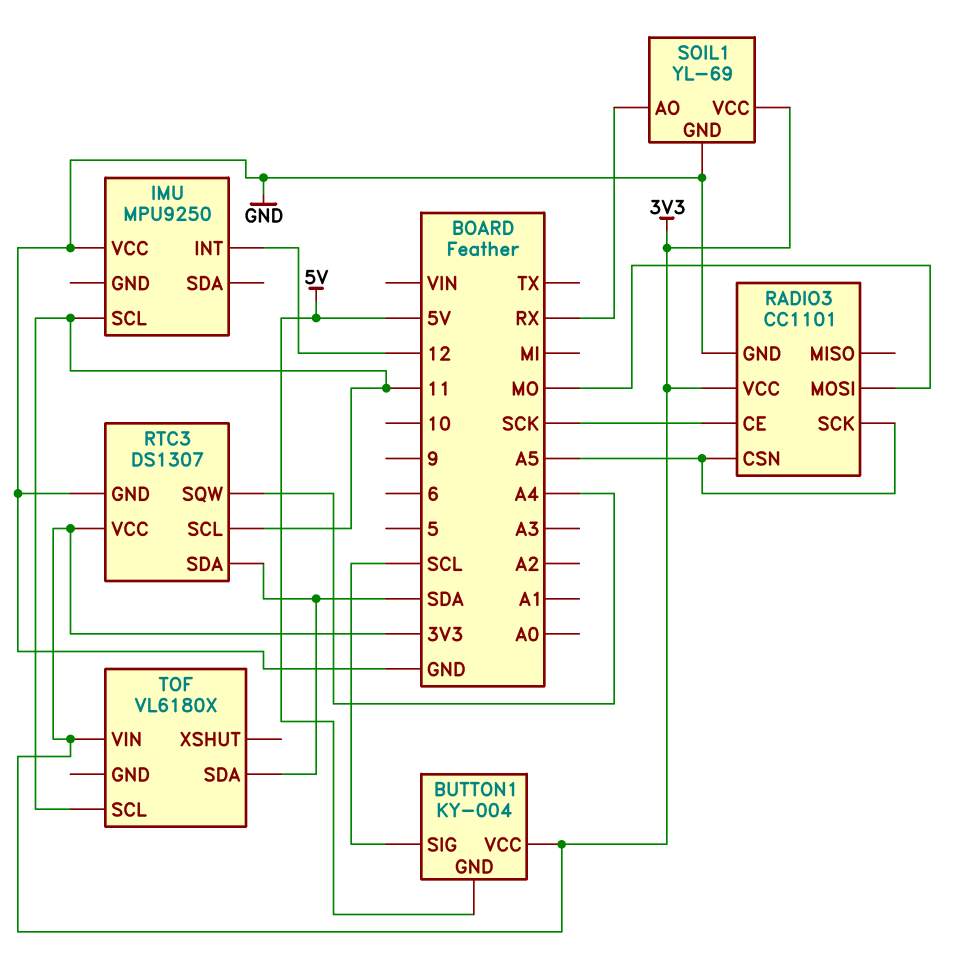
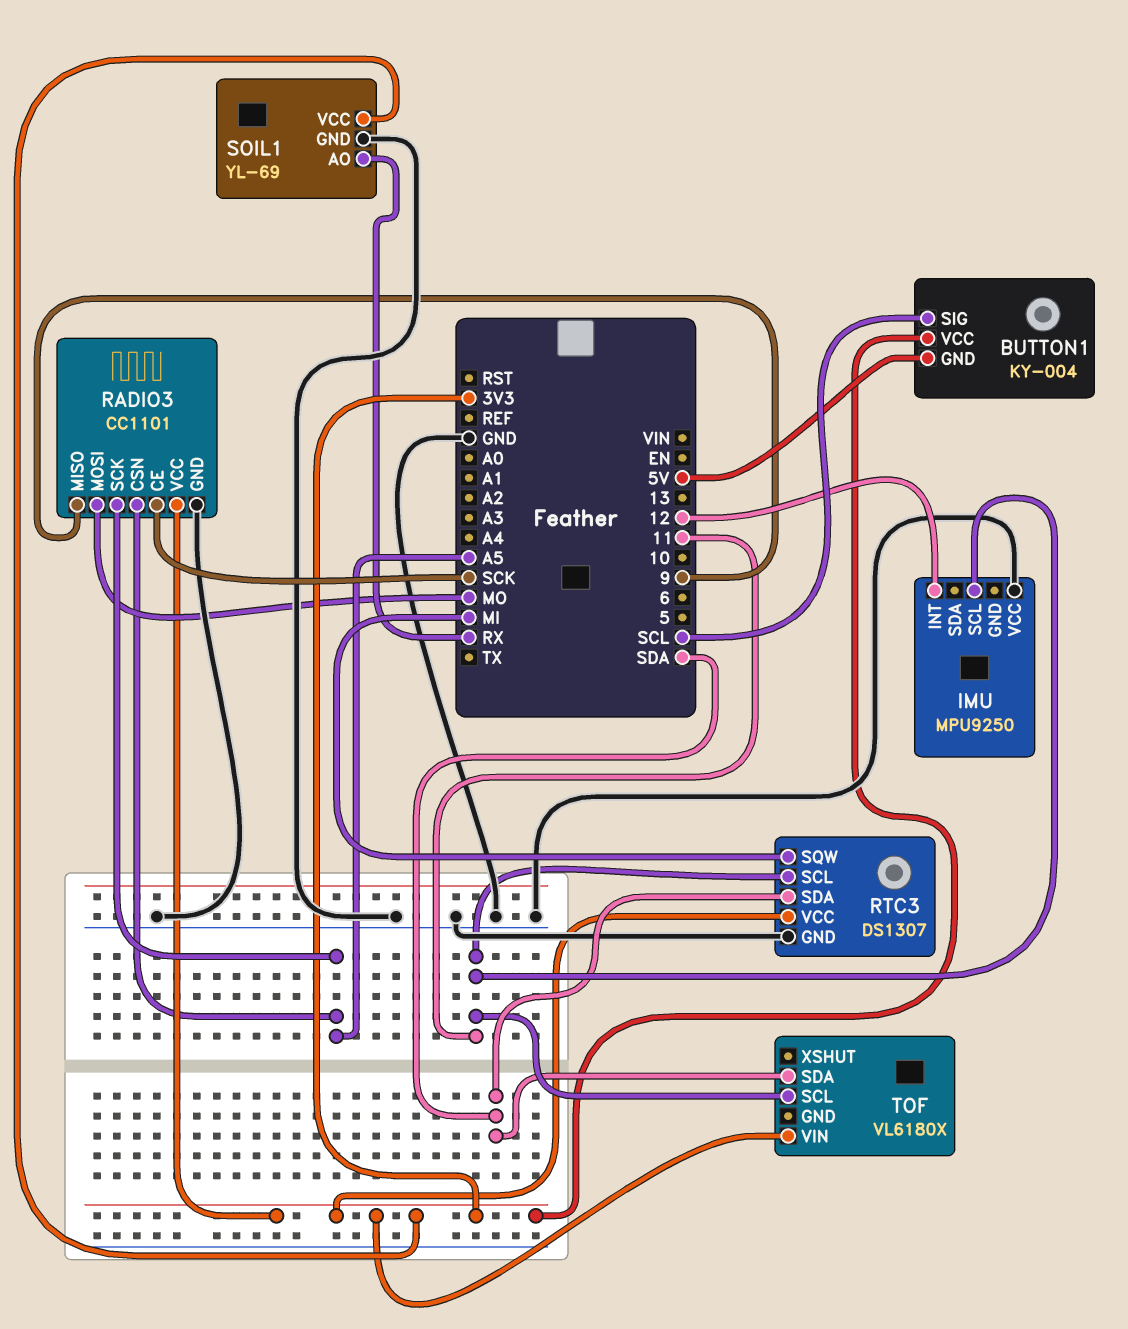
RADIO3 pin MISO: none -> 9
RTC3 pin SQW: A4 -> MI

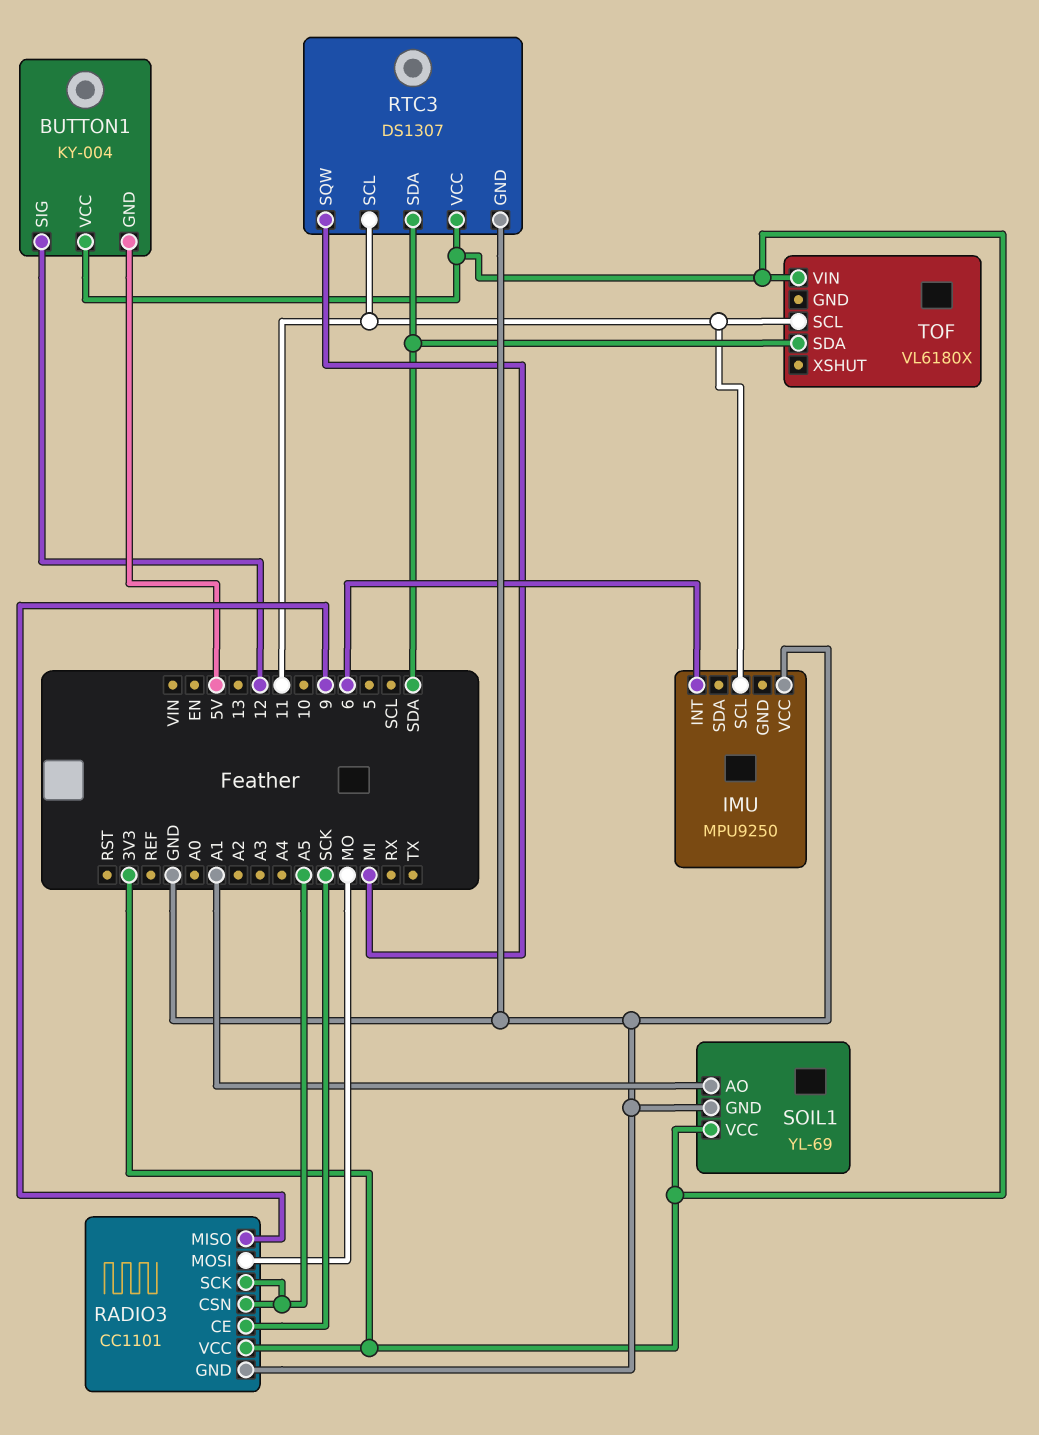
BUTTON1 pin SIG: SCL -> 12
IMU pin INT: 12 -> 6
SOIL1 pin AO: RX -> A1

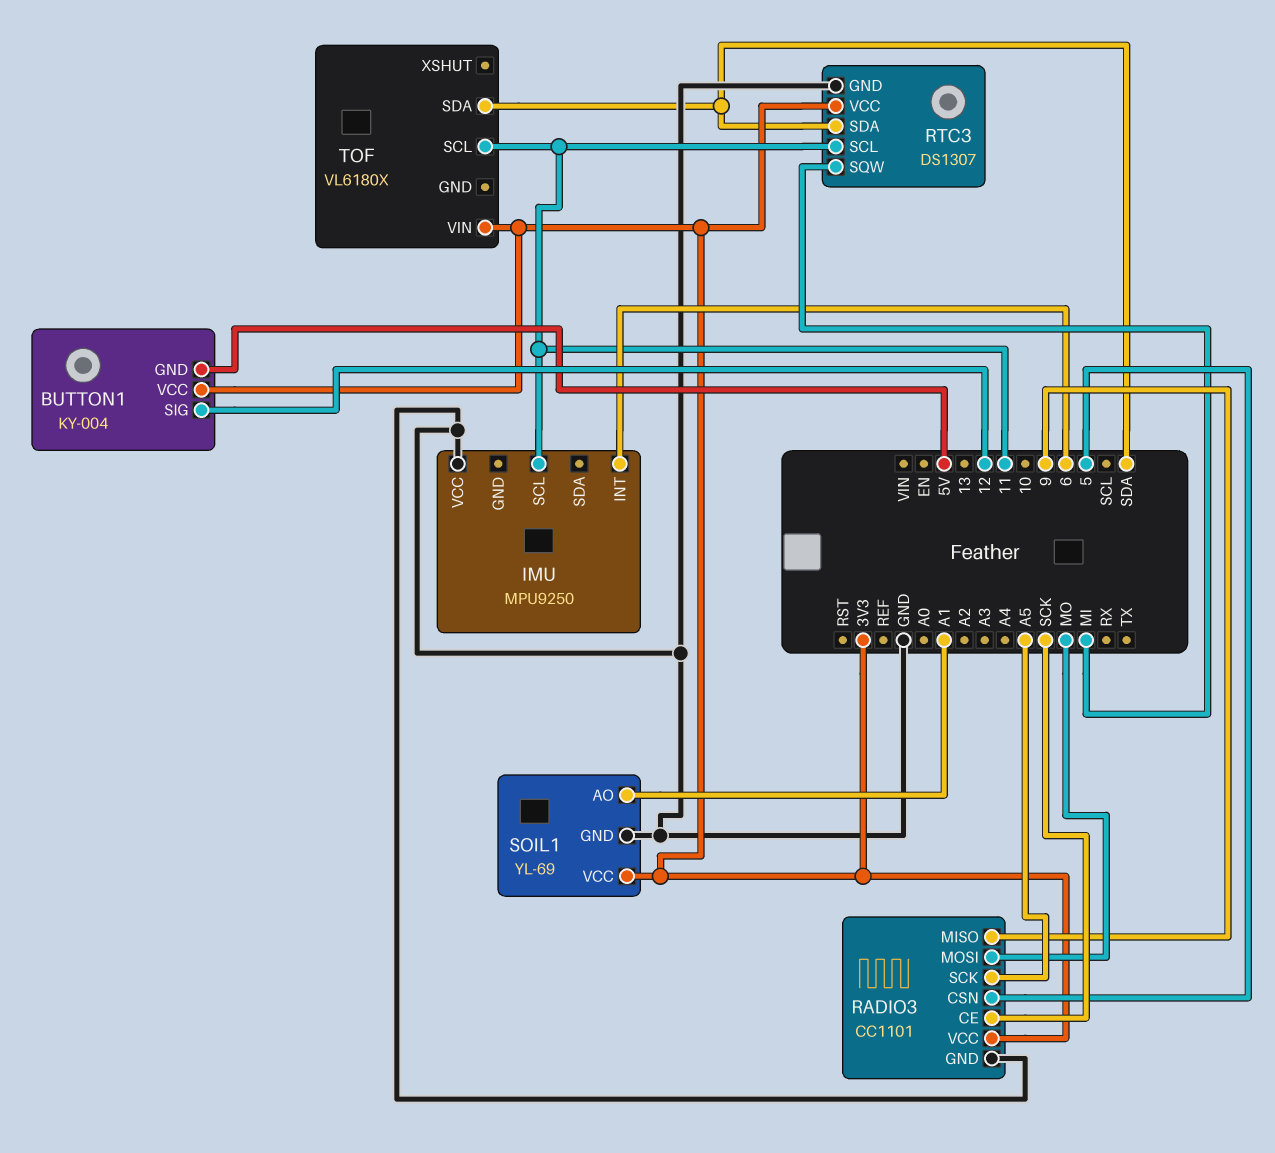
RADIO3 pin CSN: A5 -> 5

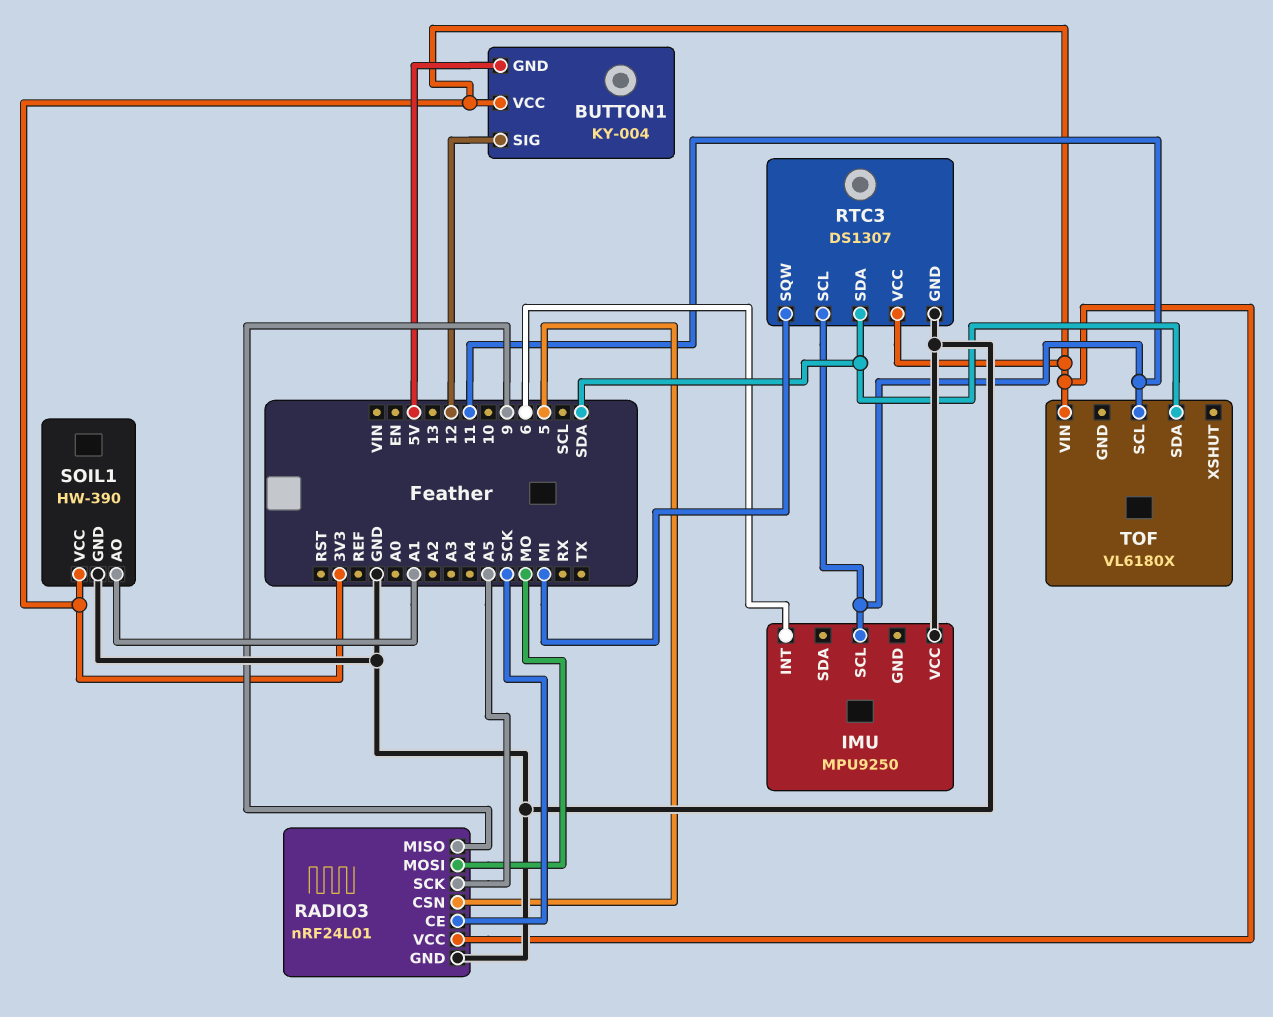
RADIO3: CC1101 -> nRF24L01
SOIL1: YL-69 -> HW-390

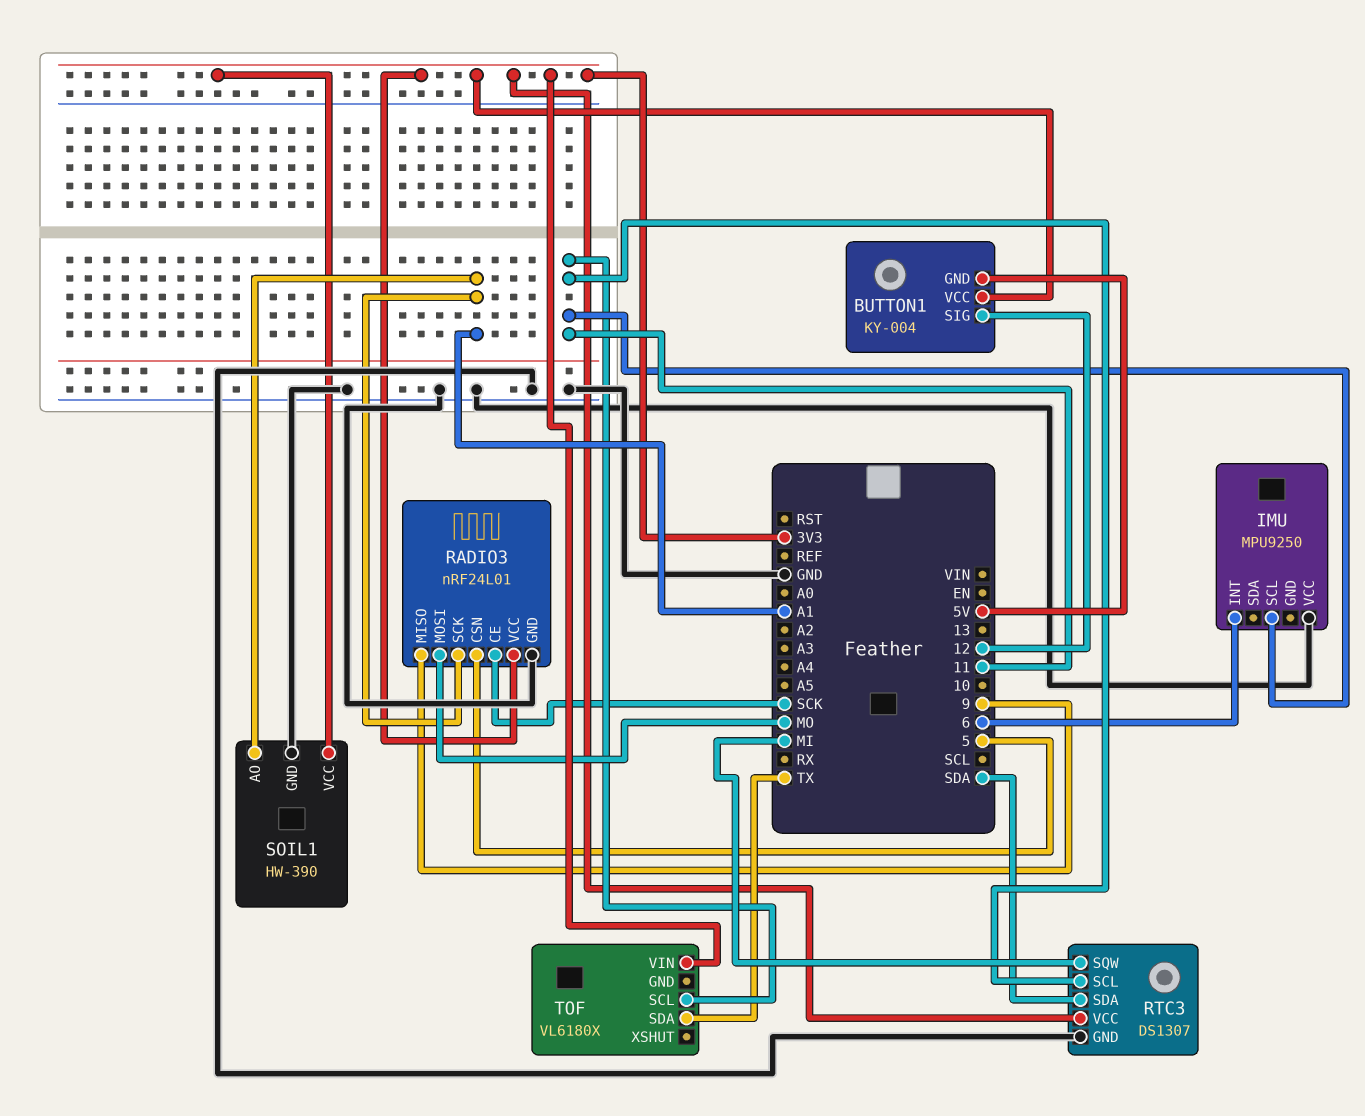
RADIO3 pin SCK: A5 -> A1
TOF pin SDA: SDA -> TX

